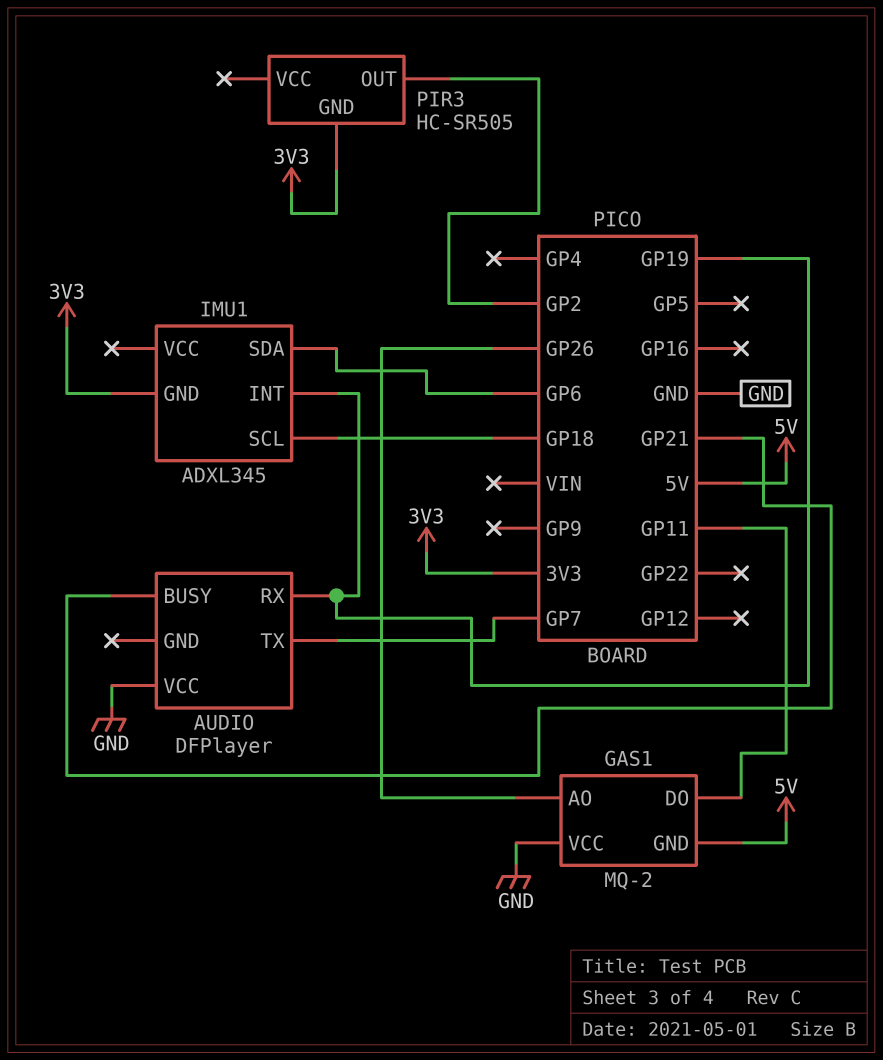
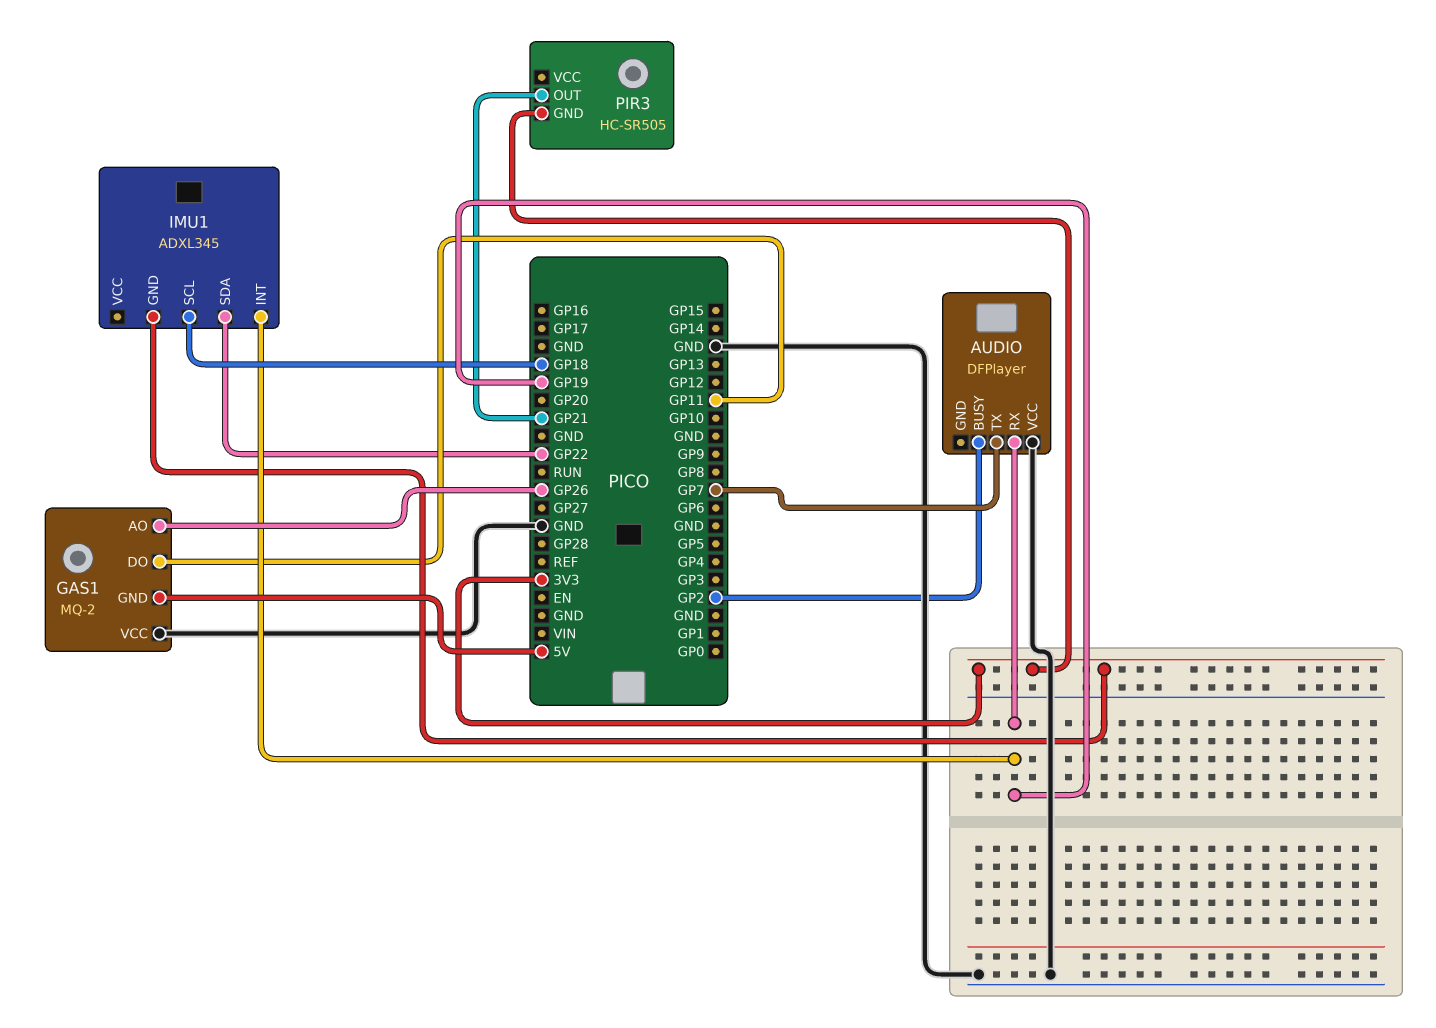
AUDIO pin BUSY: GP21 -> GP2
IMU1 pin SDA: GP6 -> GP22
PIR3 pin OUT: GP2 -> GP21

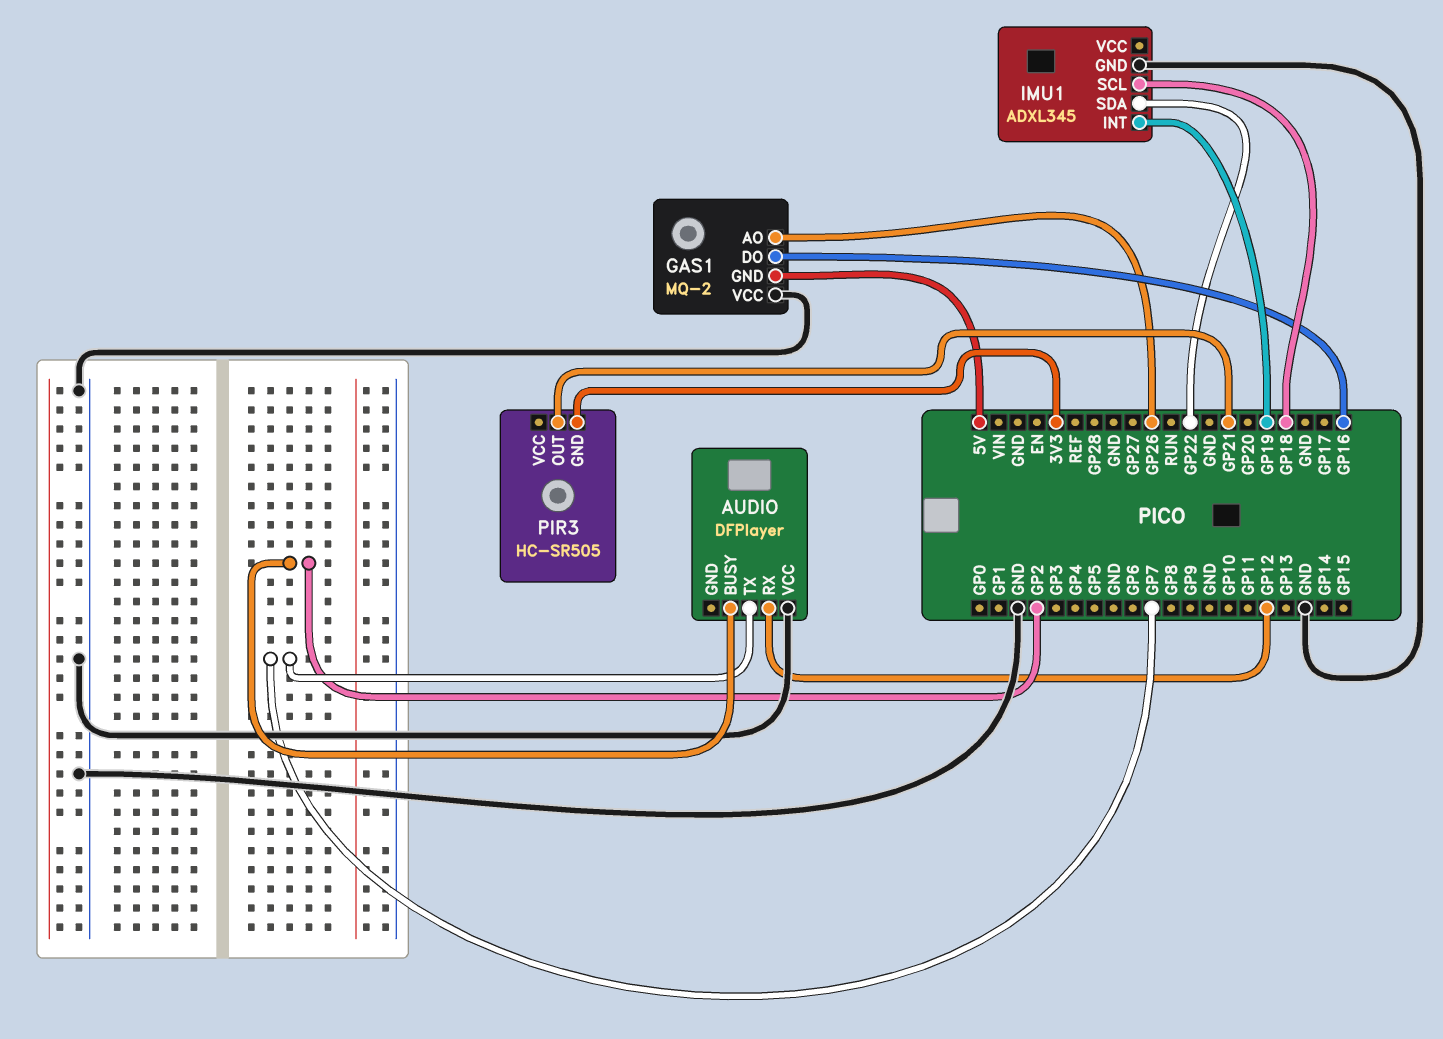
AUDIO pin RX: GP19 -> GP12
GAS1 pin DO: GP11 -> GP16
IMU1 pin GND: 3V3 -> GND

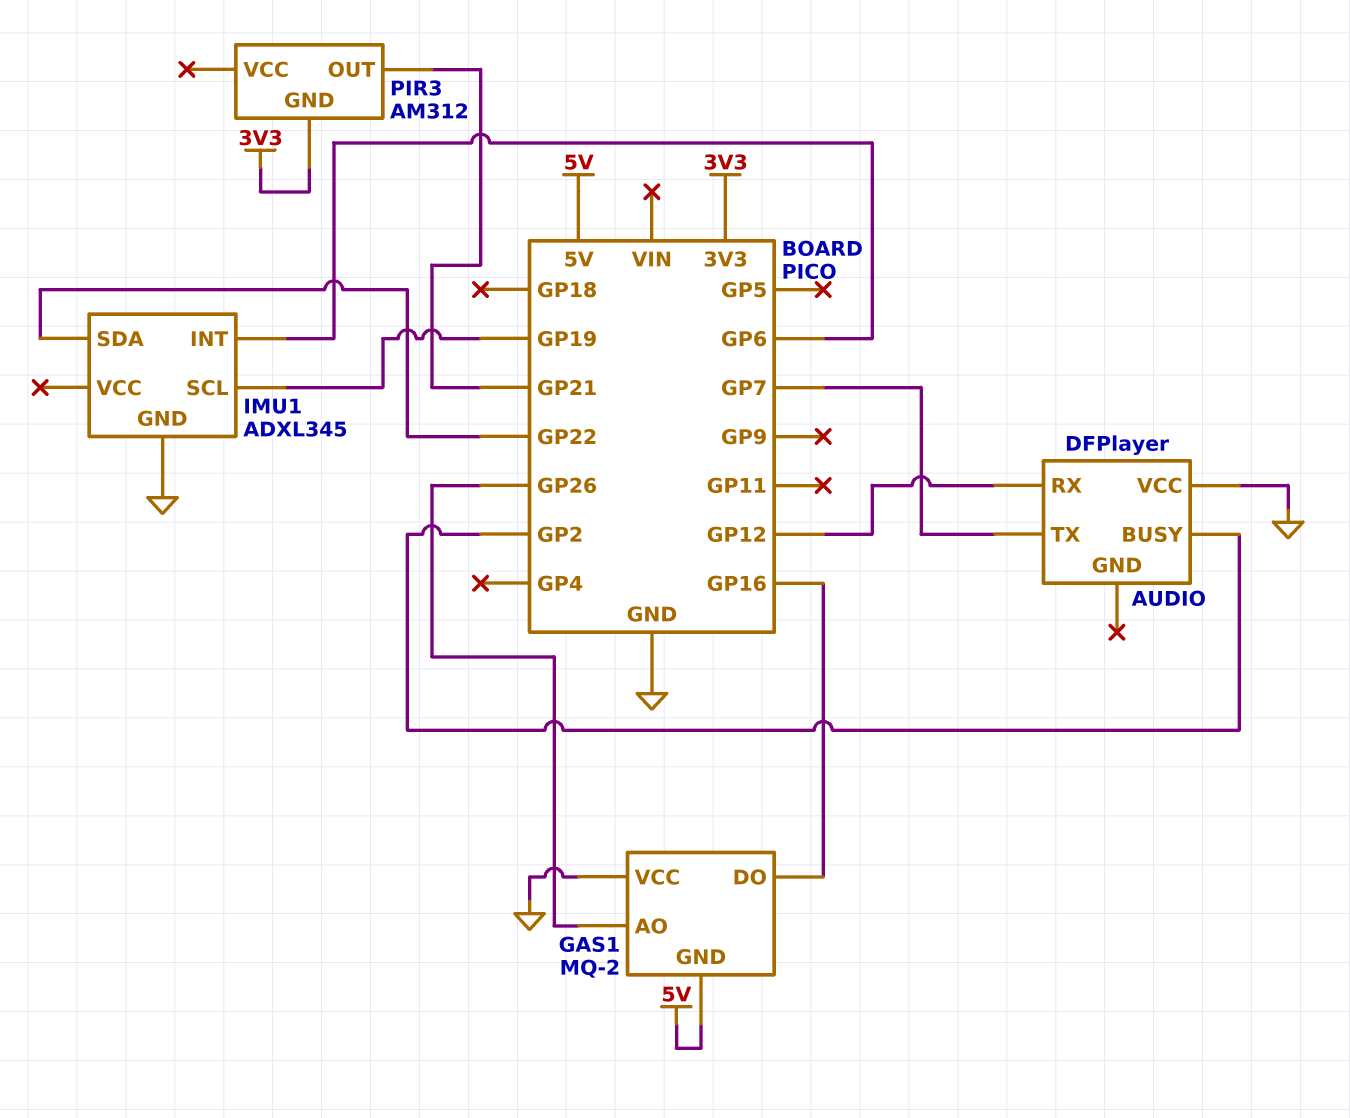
IMU1 pin INT: GP19 -> GP6
IMU1 pin SCL: GP18 -> GP19
PIR3: HC-SR505 -> AM312

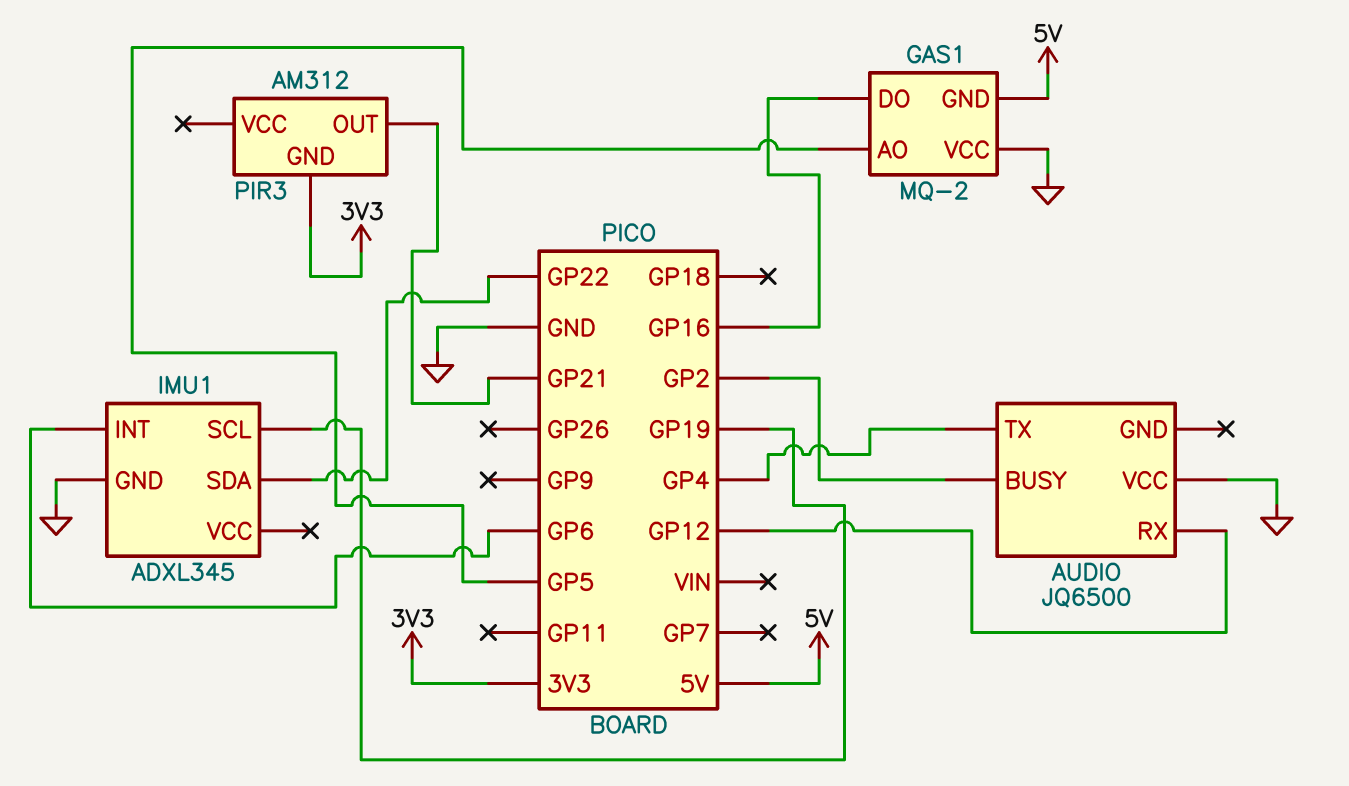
AUDIO: DFPlayer -> JQ6500
AUDIO pin TX: GP7 -> GP4
GAS1 pin AO: GP26 -> GP5

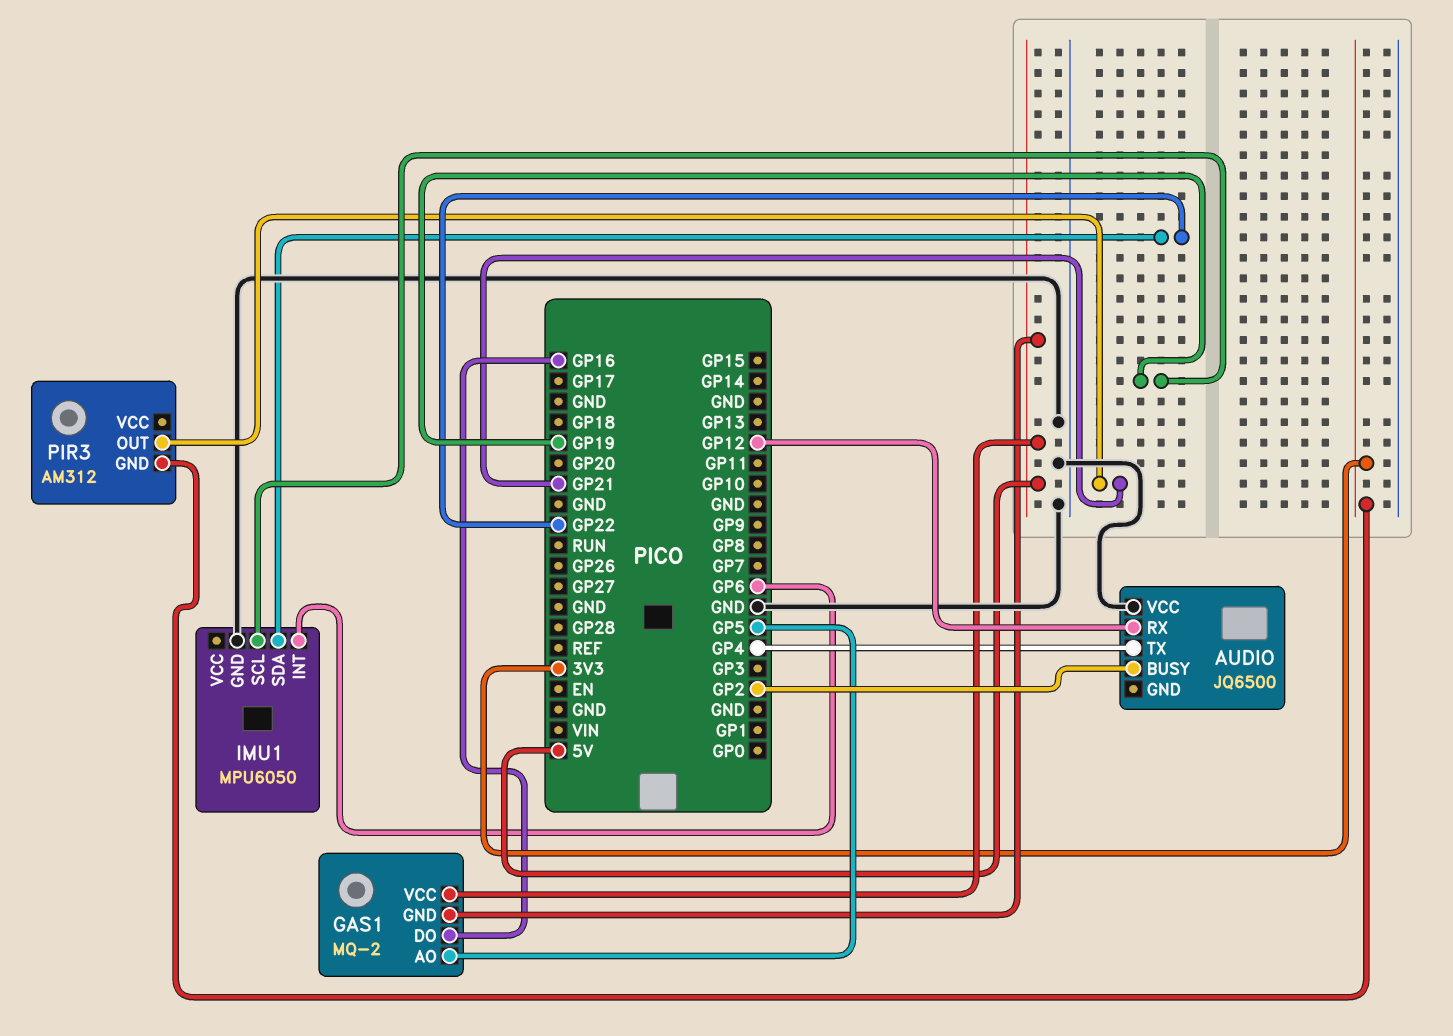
GAS1 pin VCC: GND -> 5V
IMU1: ADXL345 -> MPU6050

